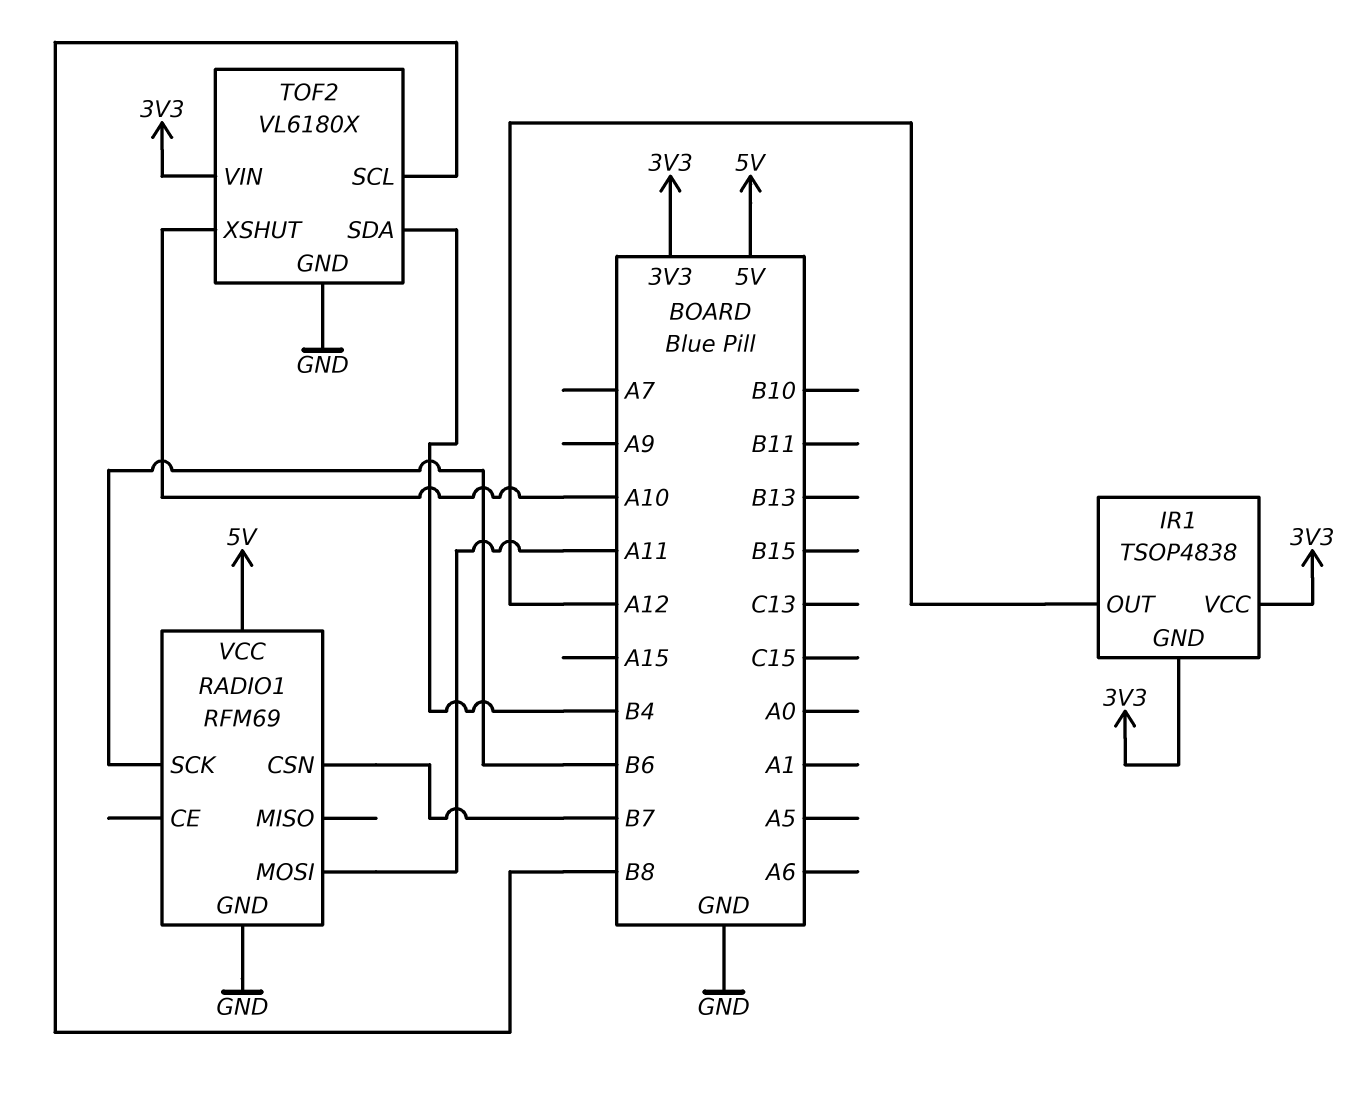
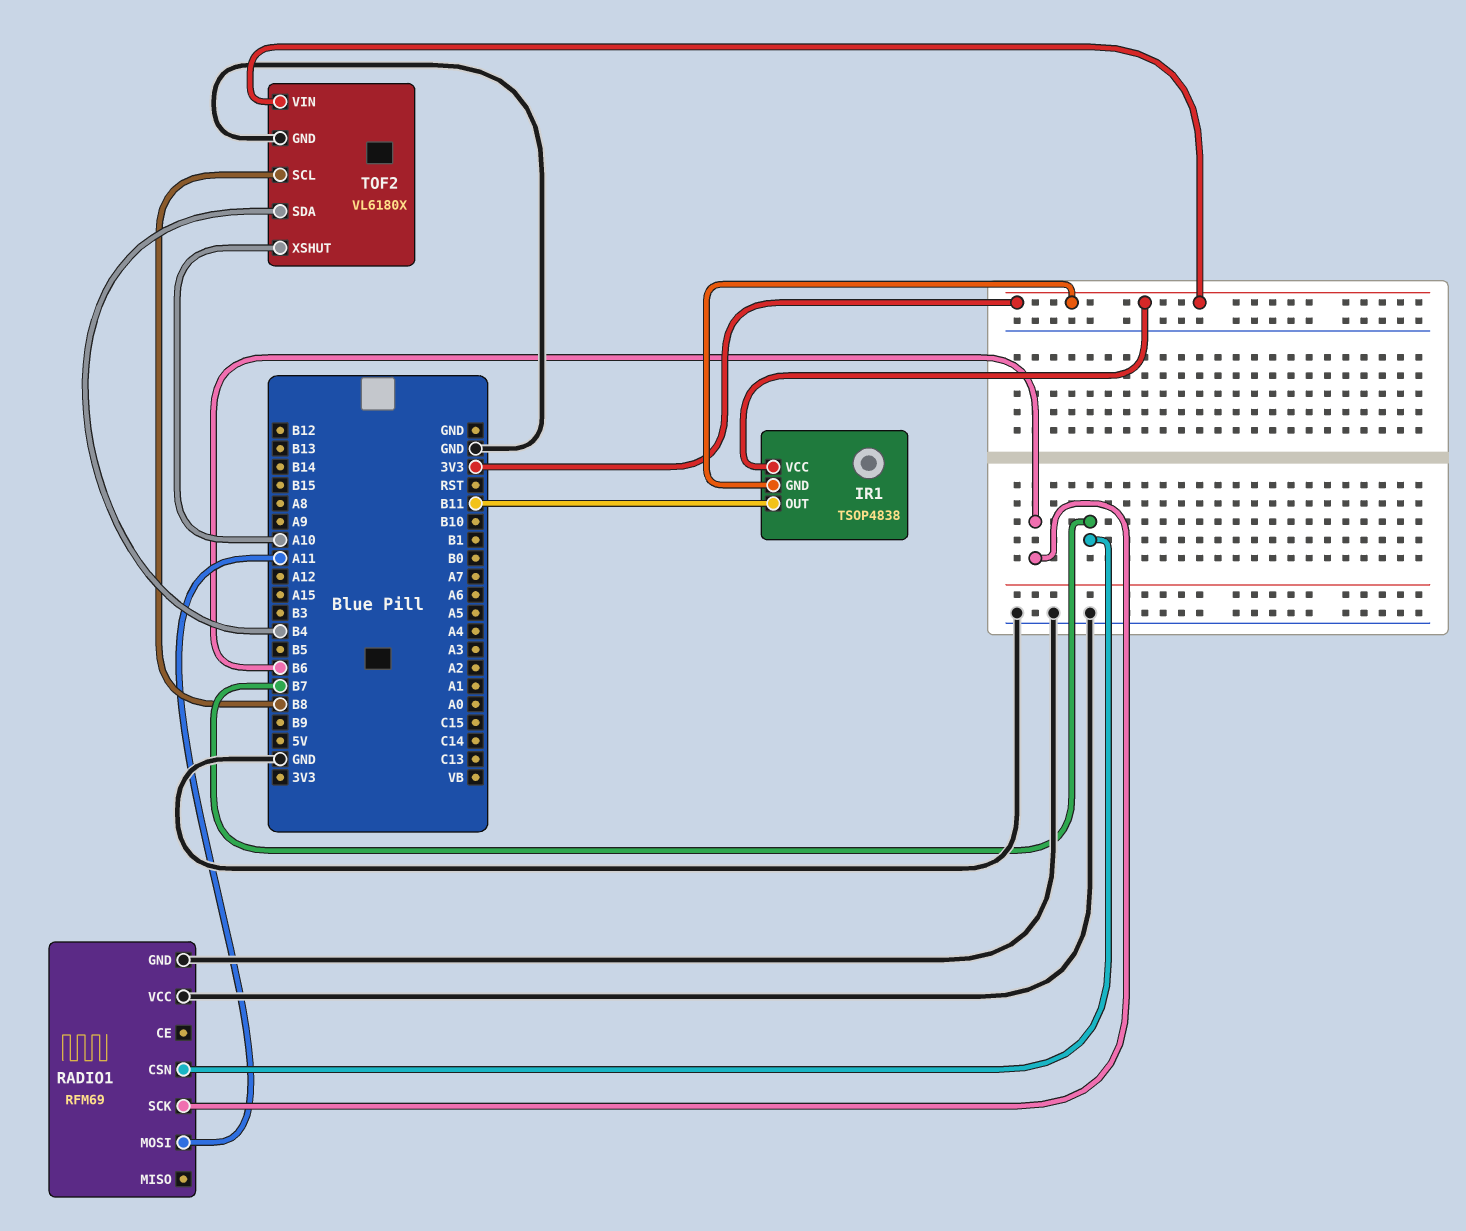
IR1 pin OUT: A12 -> B11
RADIO1 pin VCC: 5V -> GND

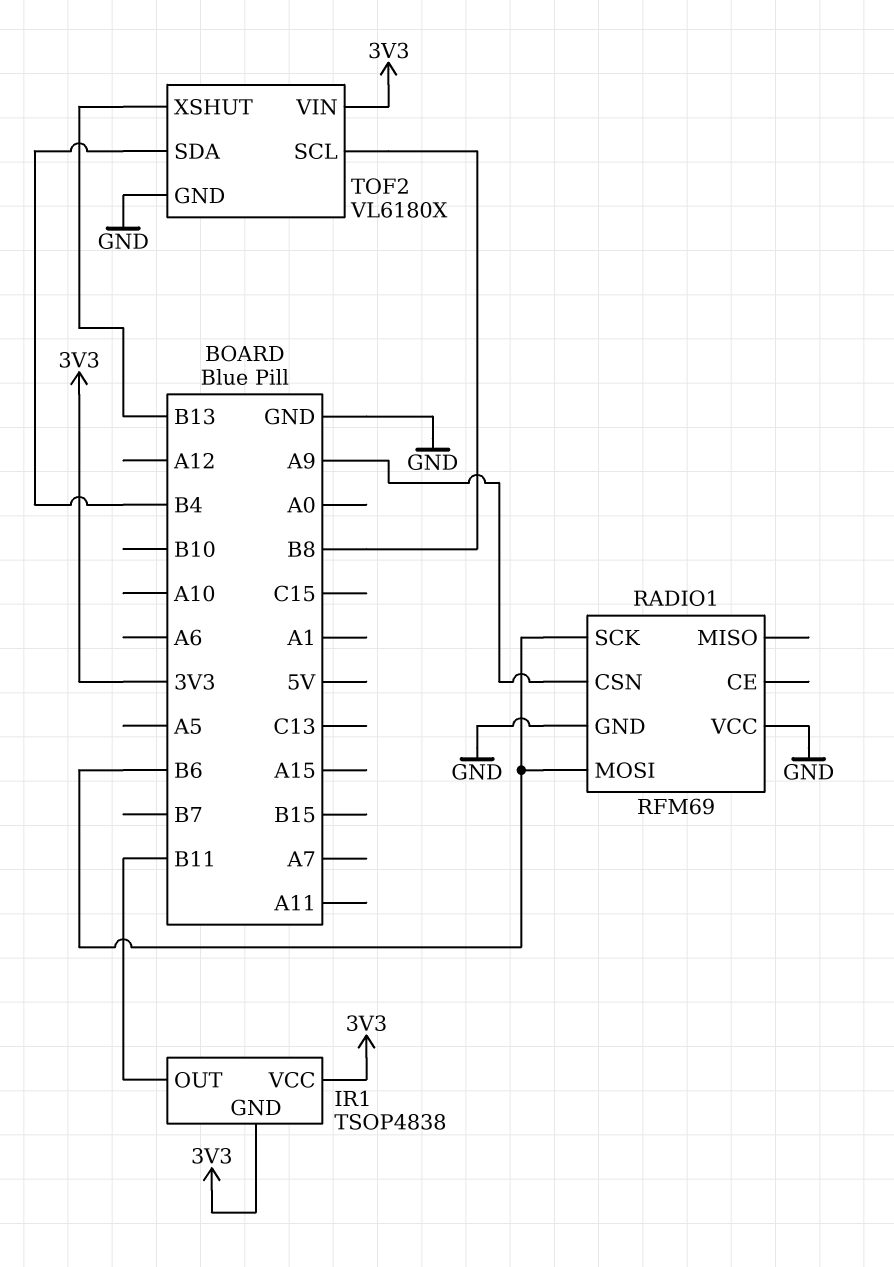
RADIO1 pin CSN: B7 -> A9
RADIO1 pin MOSI: A11 -> B6
TOF2 pin XSHUT: A10 -> B13

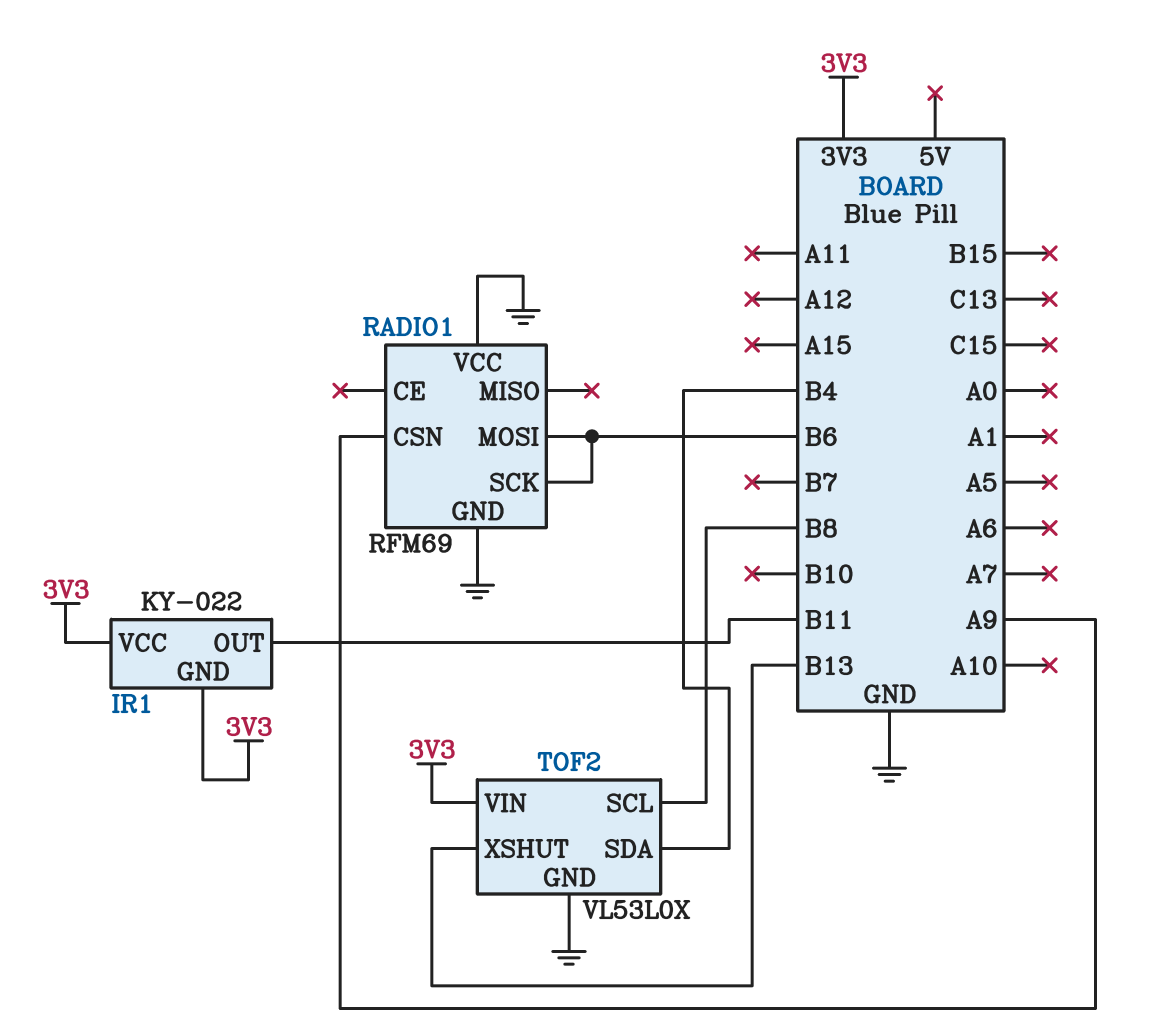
IR1: TSOP4838 -> KY-022
TOF2: VL6180X -> VL53L0X

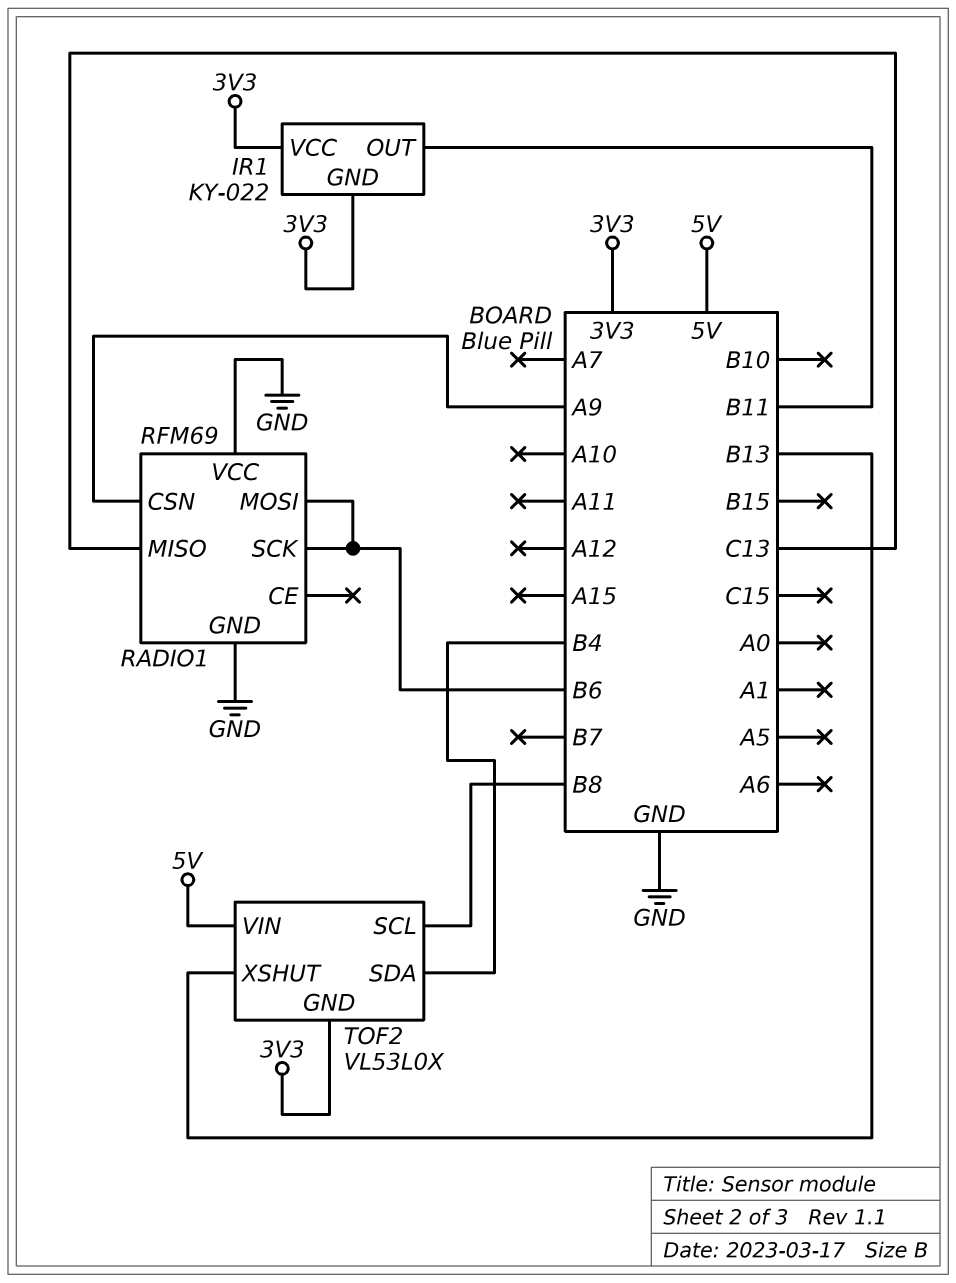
RADIO1 pin MISO: none -> C13
TOF2 pin GND: GND -> 3V3
TOF2 pin VIN: 3V3 -> 5V

